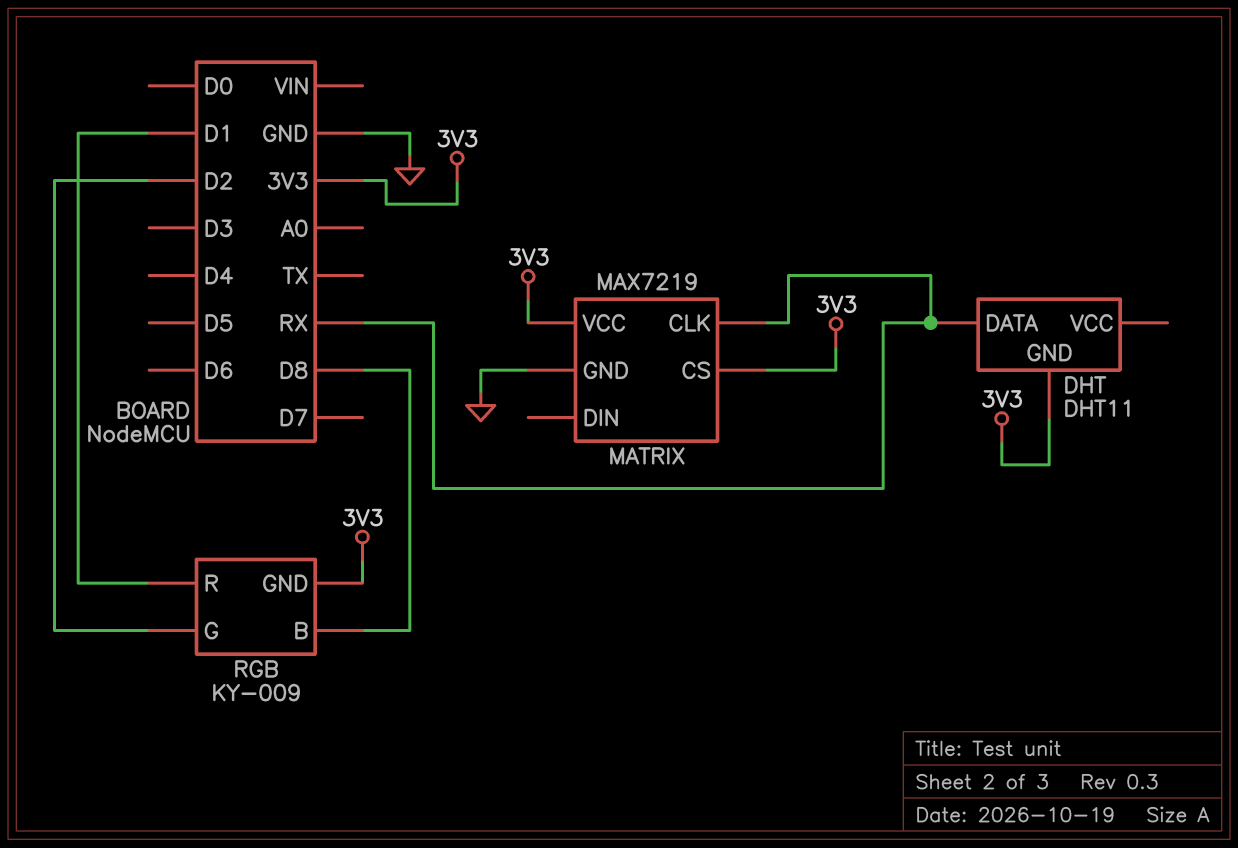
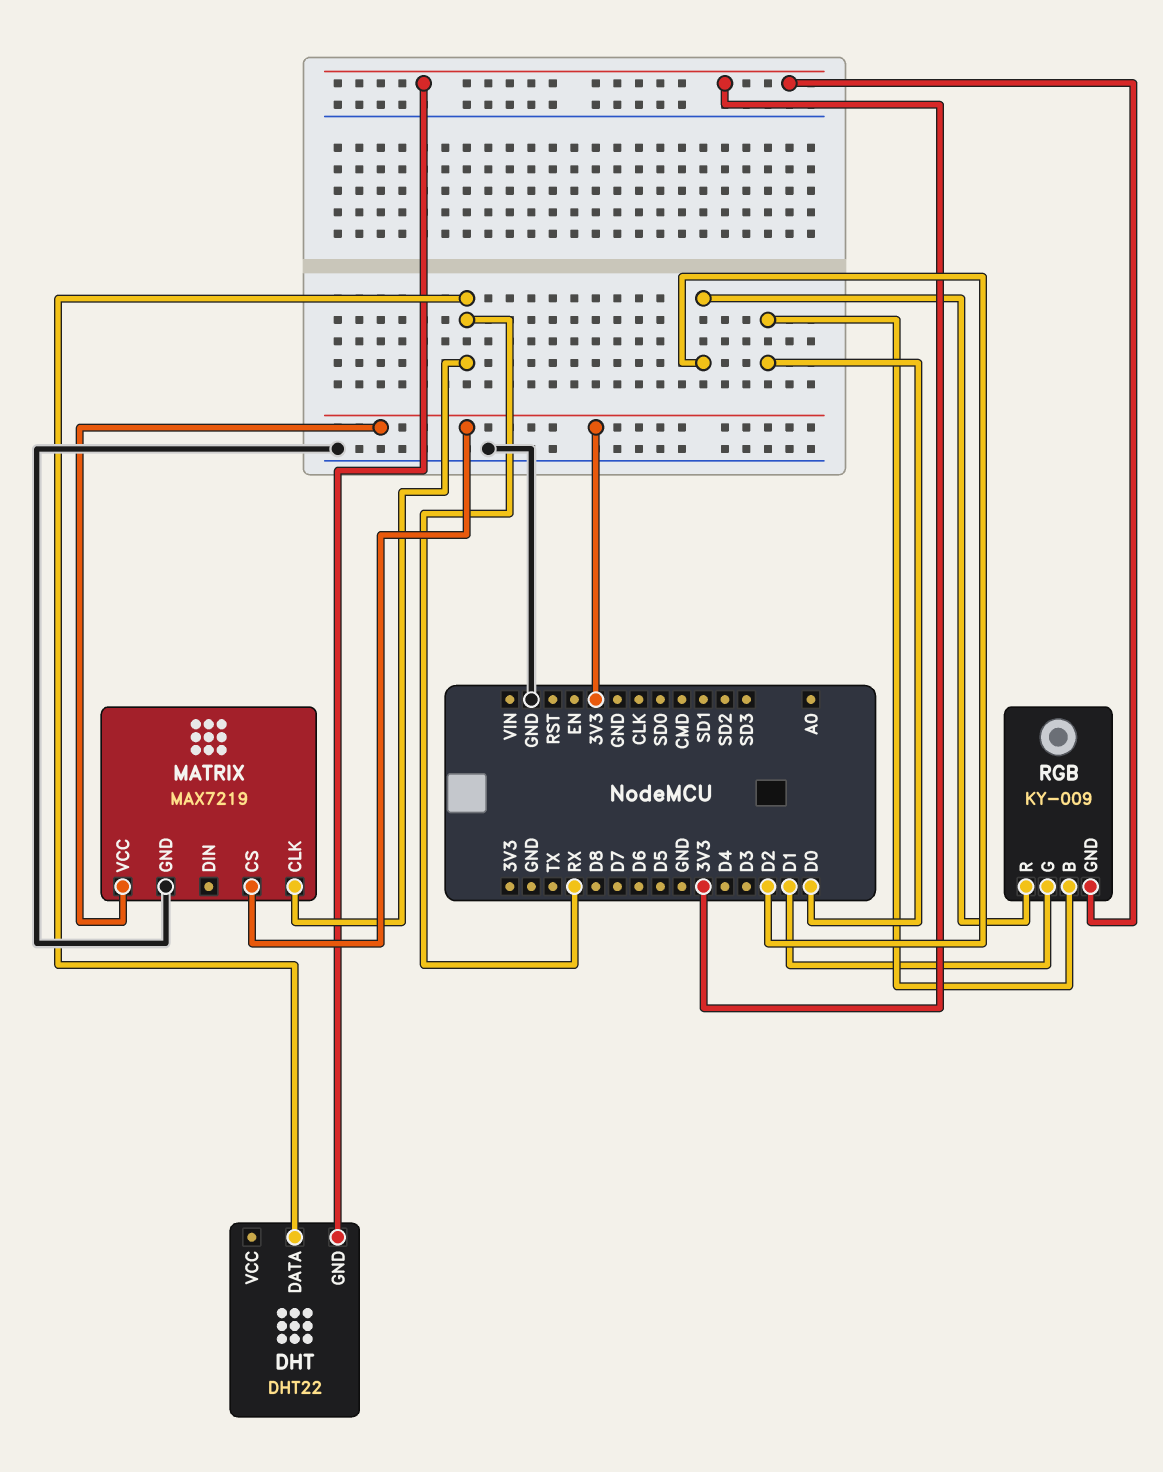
DHT: DHT11 -> DHT22
RGB pin B: D8 -> D0
RGB pin G: D2 -> D1
RGB pin R: D1 -> D2

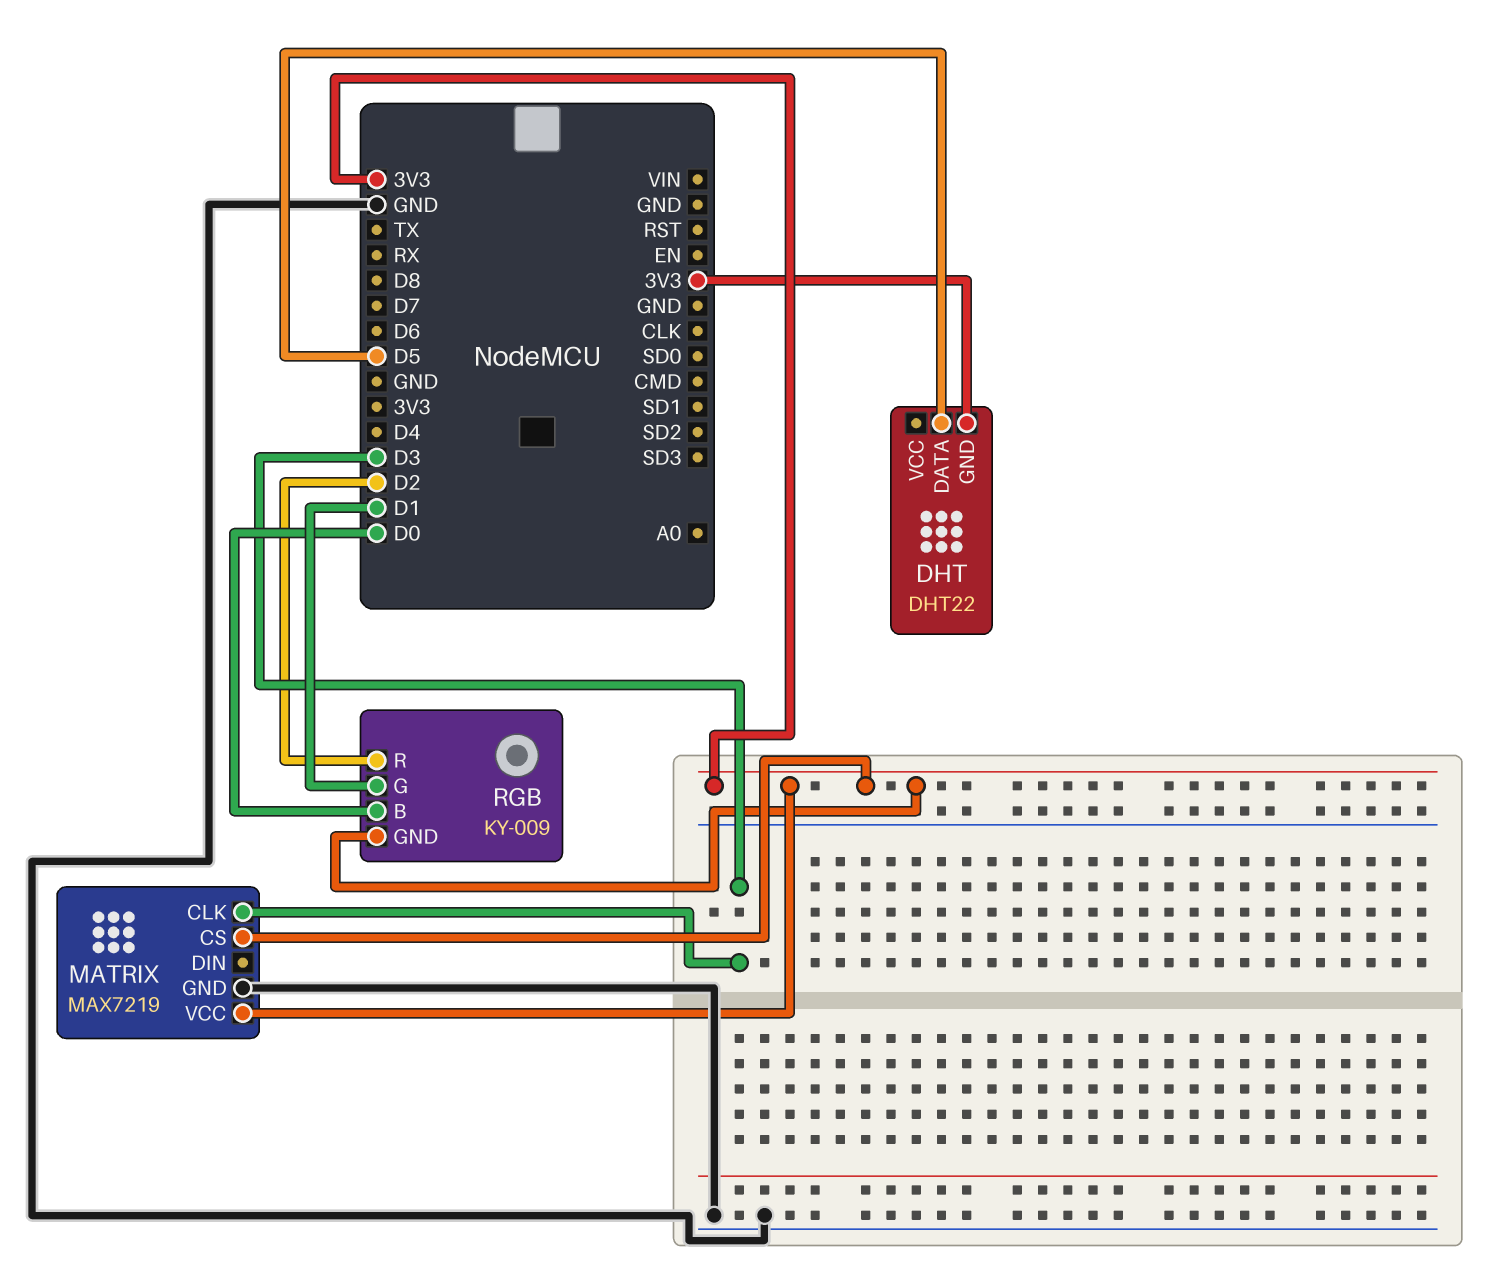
DHT pin DATA: RX -> D5
MATRIX pin CLK: RX -> D3

